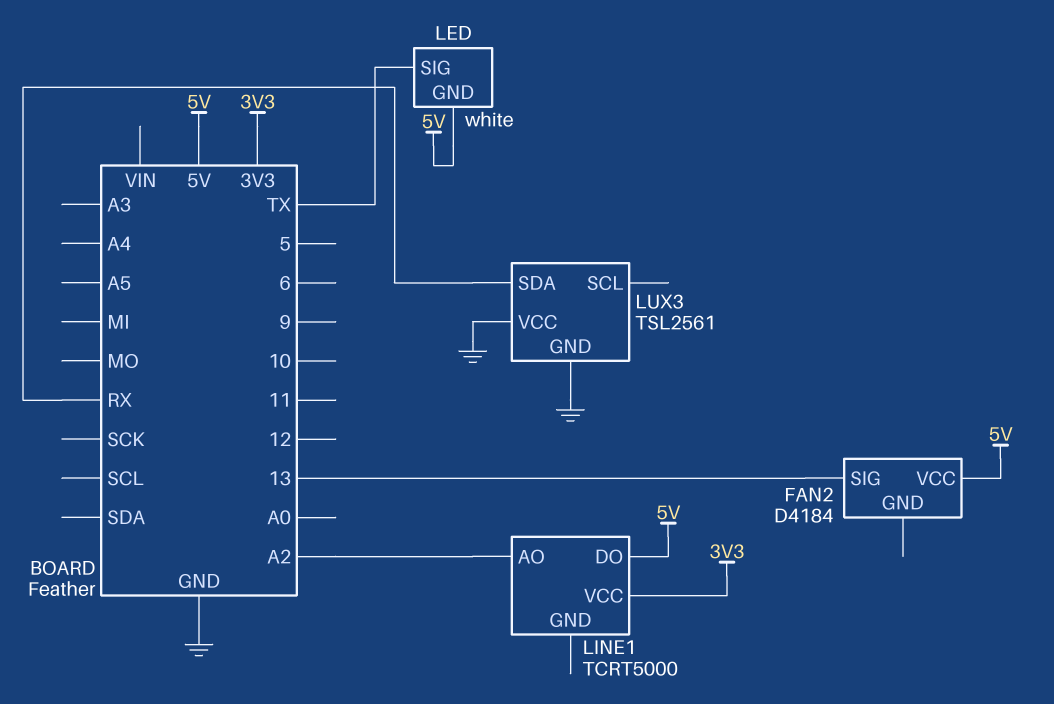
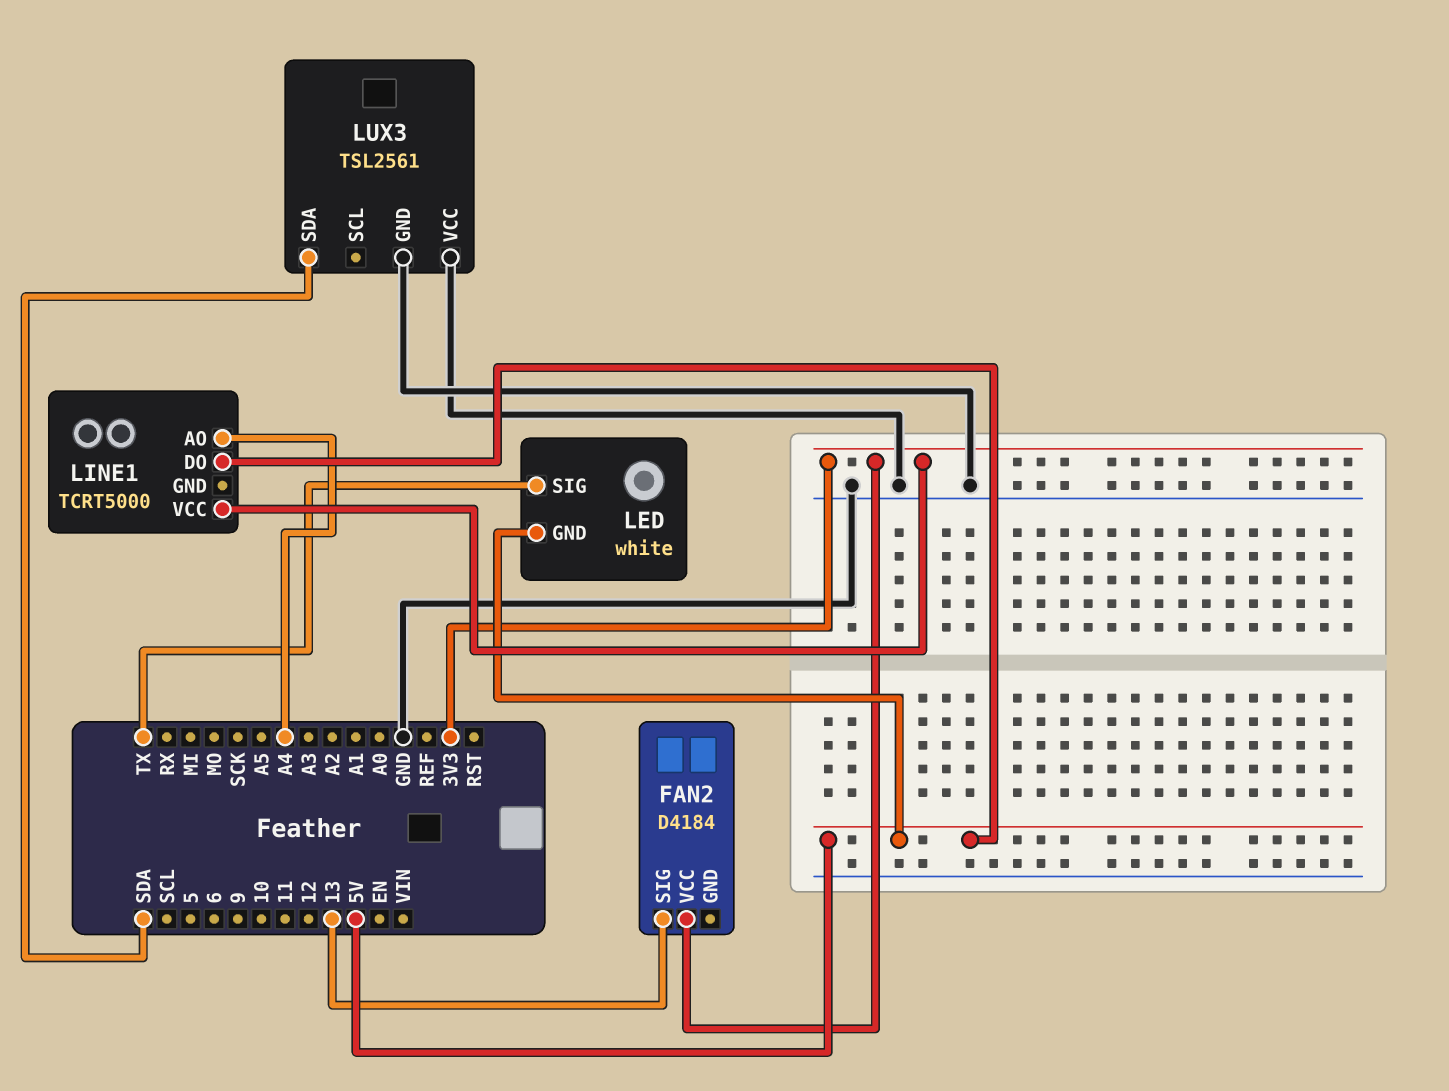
FAN2 pin VCC: 5V -> 3V3
LINE1 pin AO: A2 -> A4
LUX3 pin SDA: RX -> SDA

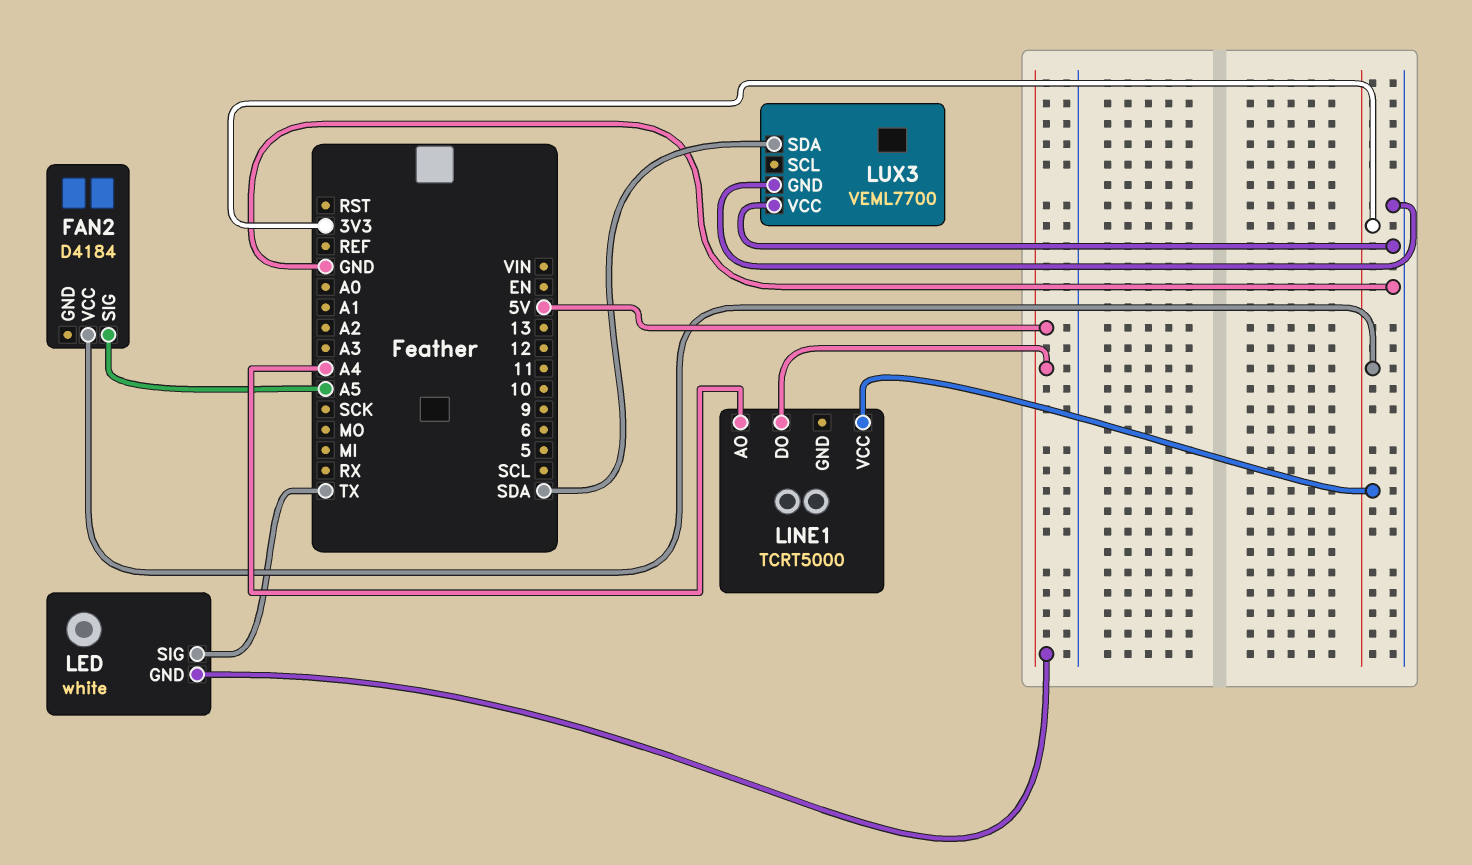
FAN2 pin SIG: 13 -> A5
LUX3: TSL2561 -> VEML7700

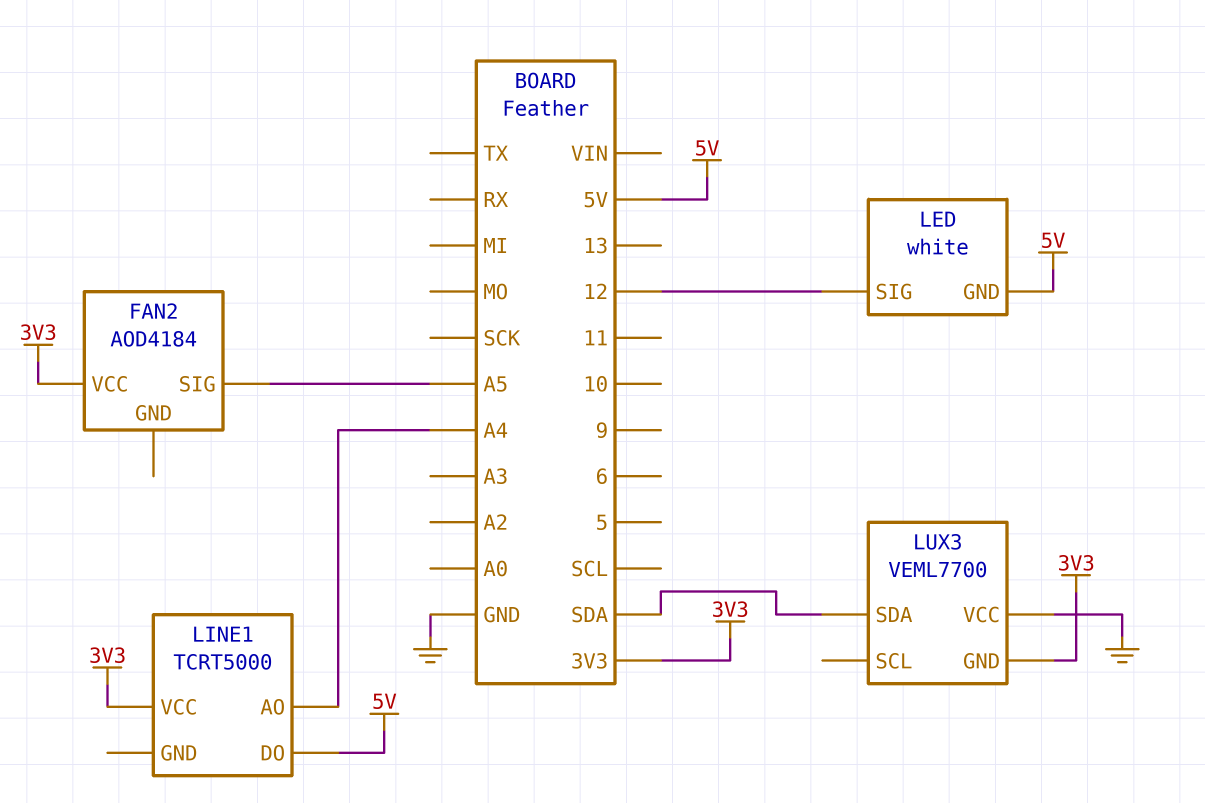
FAN2: D4184 -> AOD4184
LED pin SIG: TX -> 12
LUX3 pin GND: GND -> 3V3

